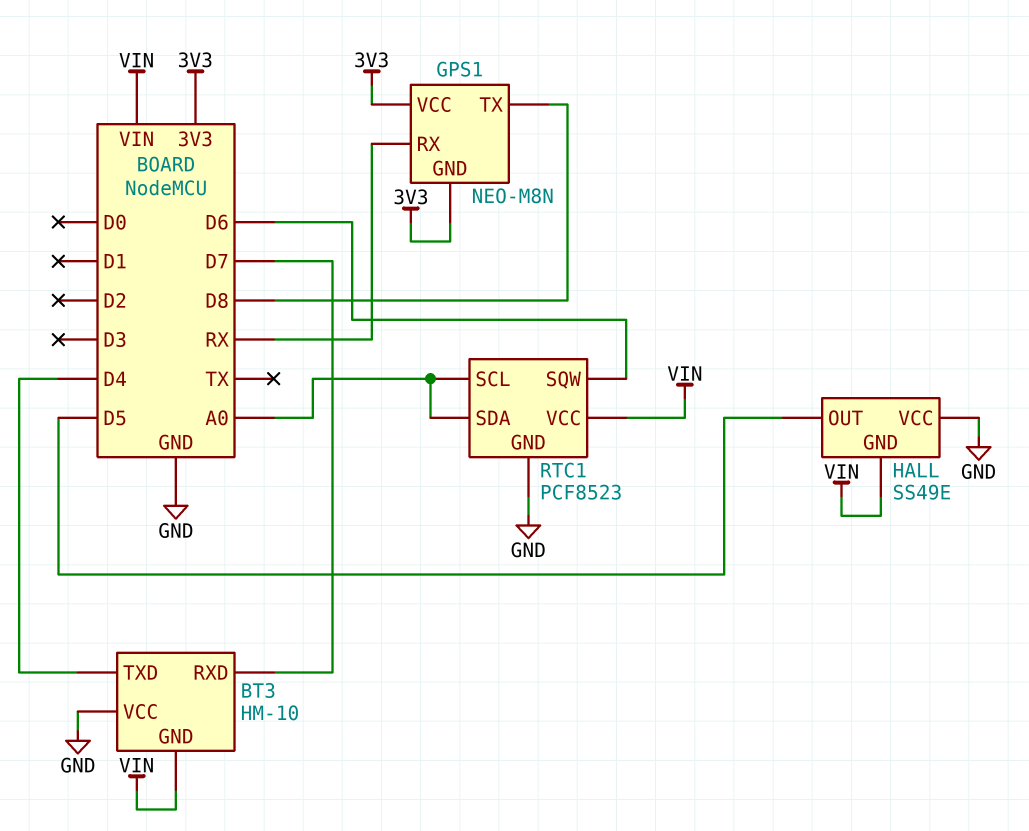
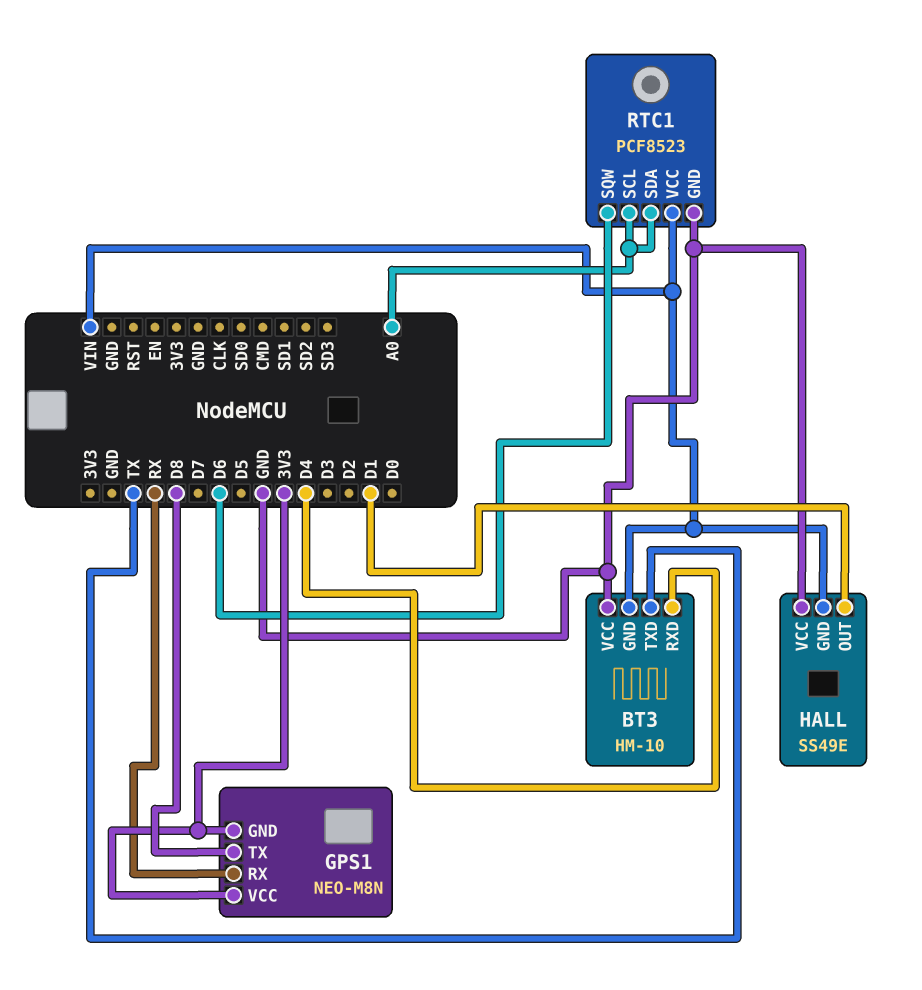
BT3 pin RXD: D7 -> D4
BT3 pin TXD: D4 -> TX
HALL pin OUT: D5 -> D1

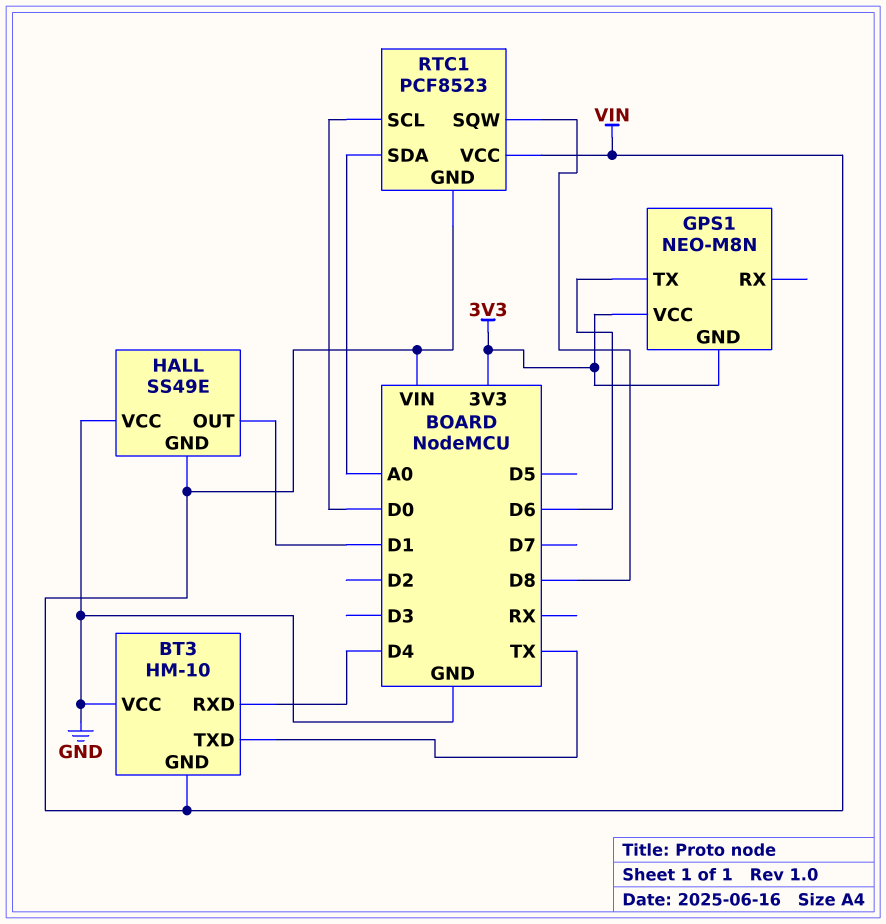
GPS1 pin RX: RX -> none
GPS1 pin TX: D8 -> D6
RTC1 pin GND: GND -> VIN
RTC1 pin SCL: A0 -> D0
RTC1 pin SQW: D6 -> D8

